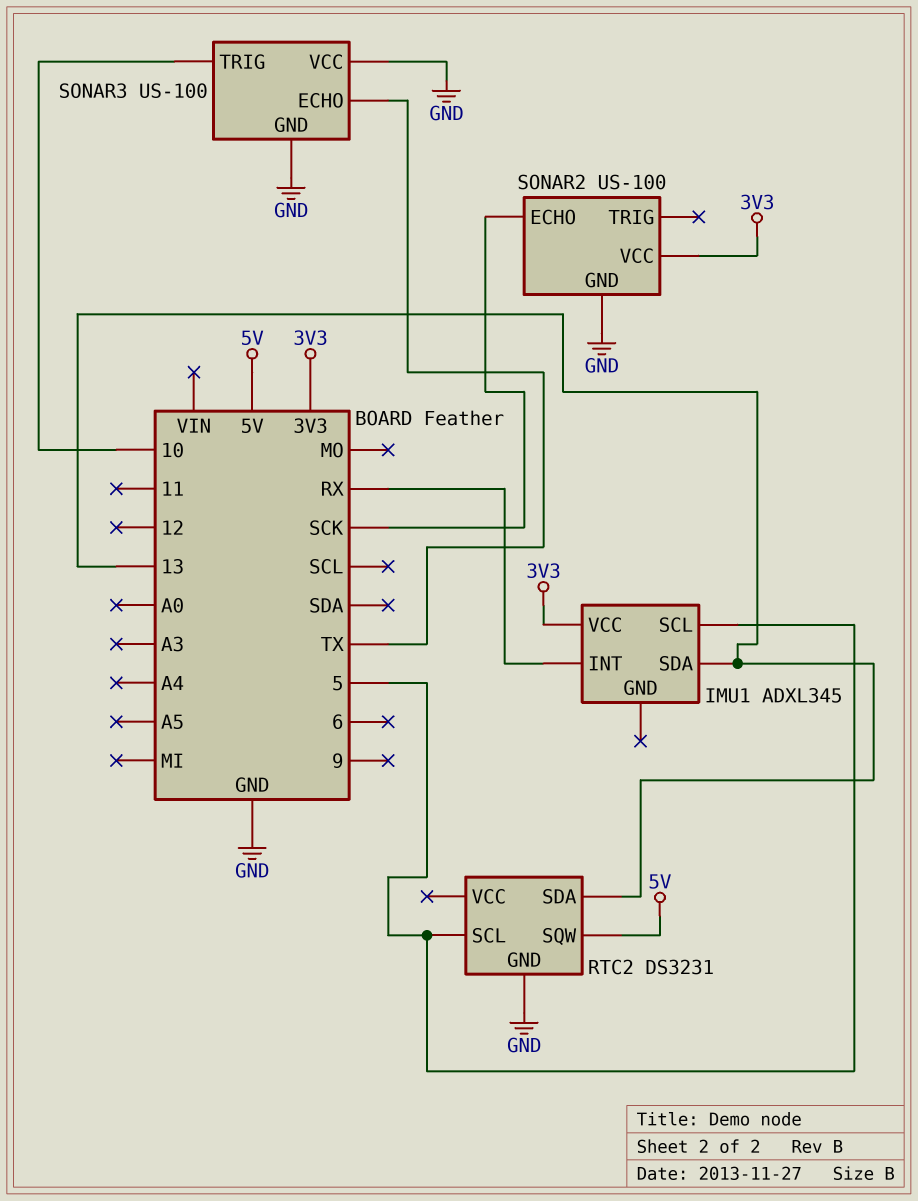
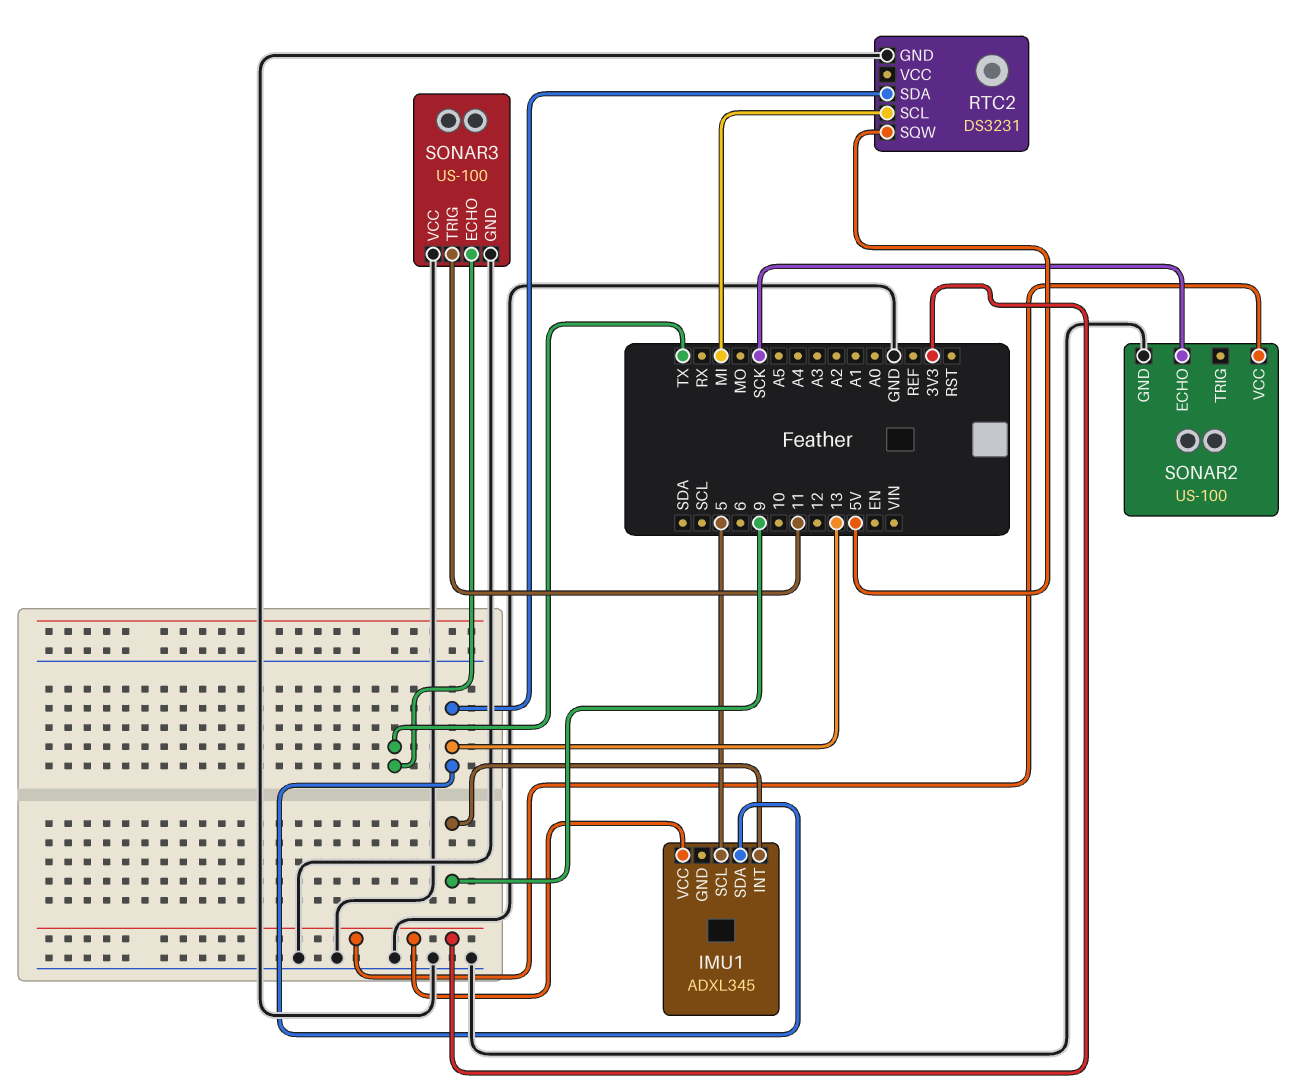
IMU1 pin INT: RX -> 9
RTC2 pin SCL: 5 -> MI
SONAR3 pin TRIG: 10 -> 11

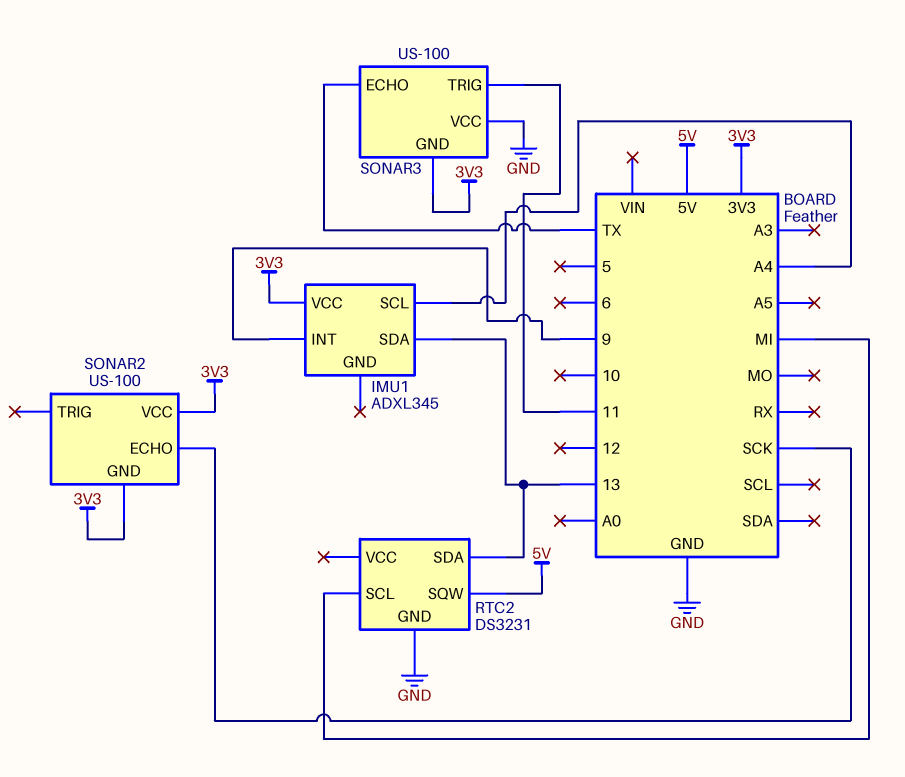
IMU1 pin SCL: 5 -> A4
SONAR2 pin GND: GND -> 3V3
SONAR3 pin GND: GND -> 3V3

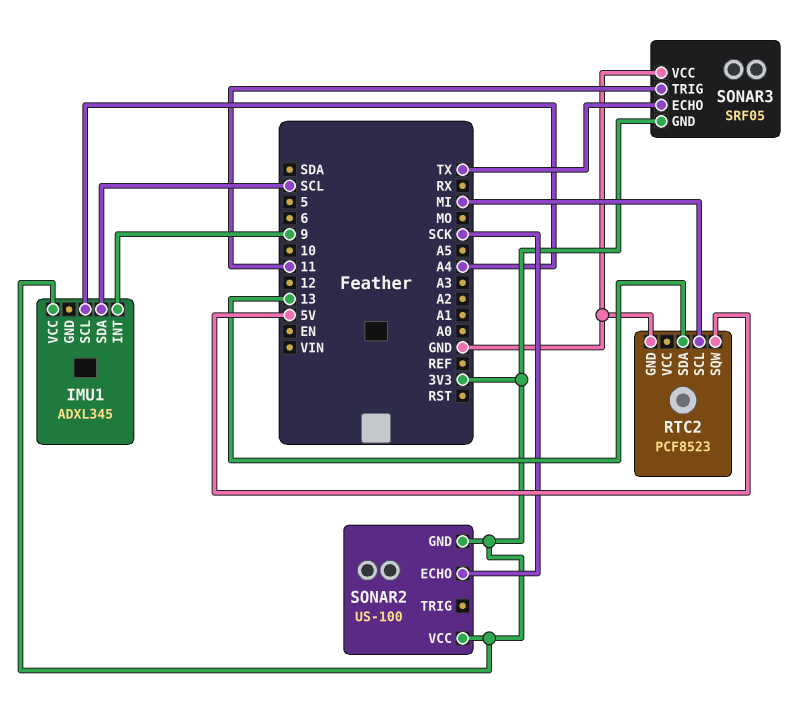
IMU1 pin SDA: 13 -> SCL
RTC2: DS3231 -> PCF8523
SONAR3: US-100 -> SRF05

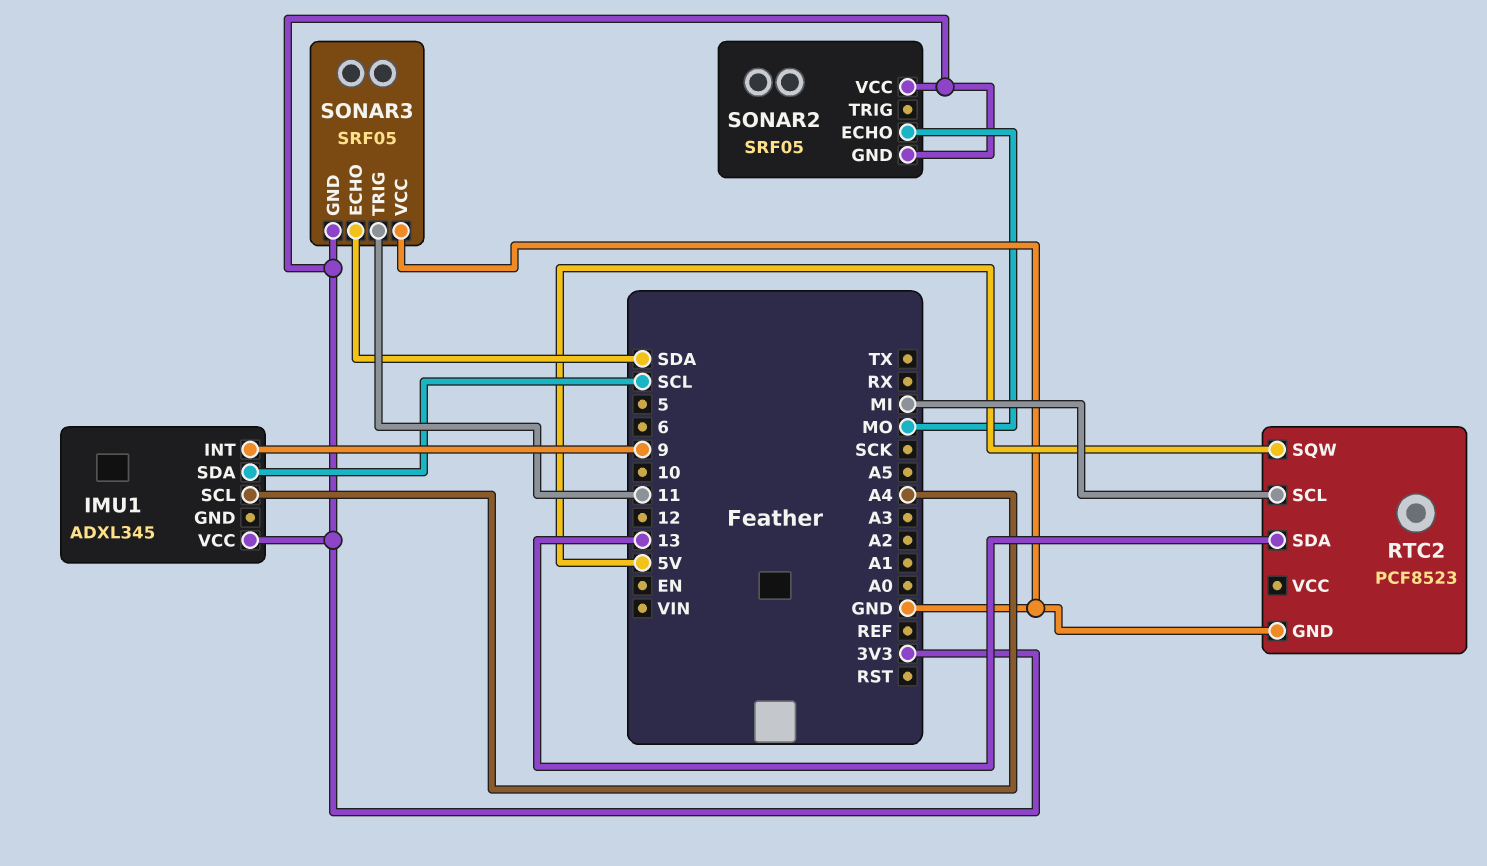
SONAR2: US-100 -> SRF05
SONAR2 pin ECHO: SCK -> MO
SONAR3 pin ECHO: TX -> SDA

